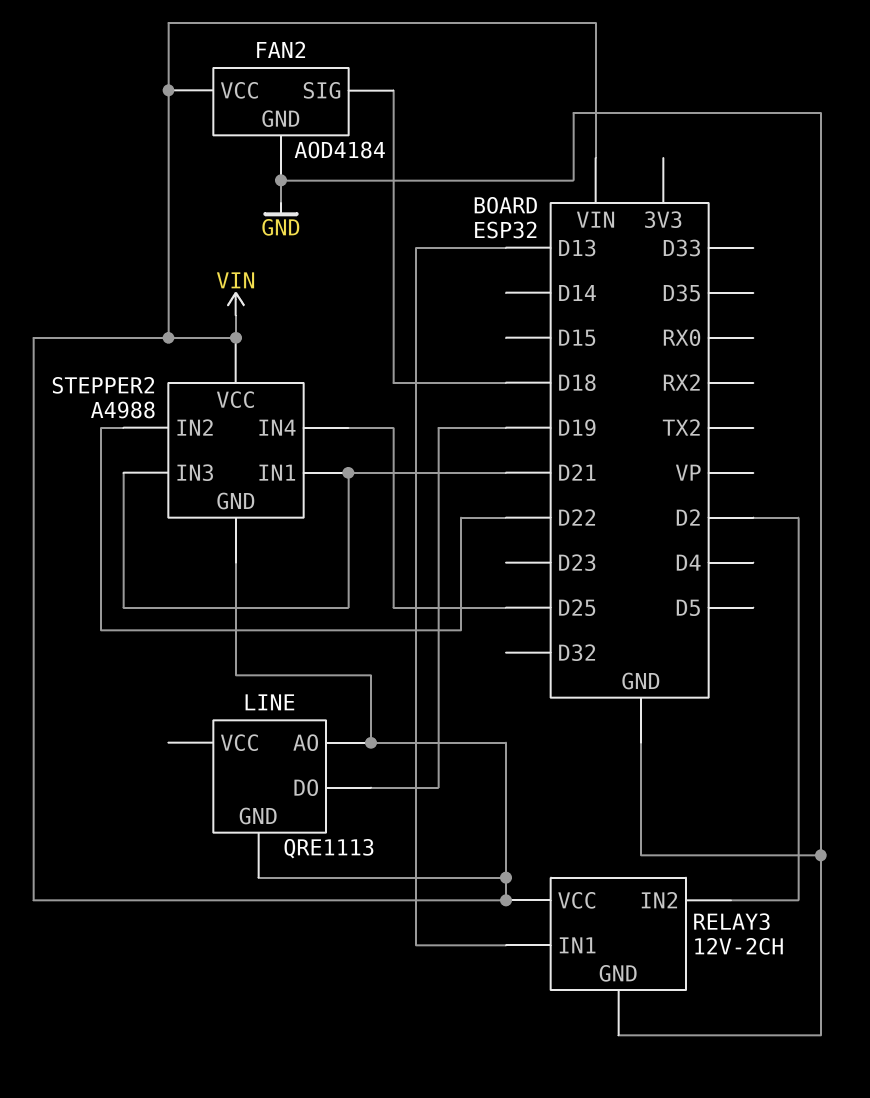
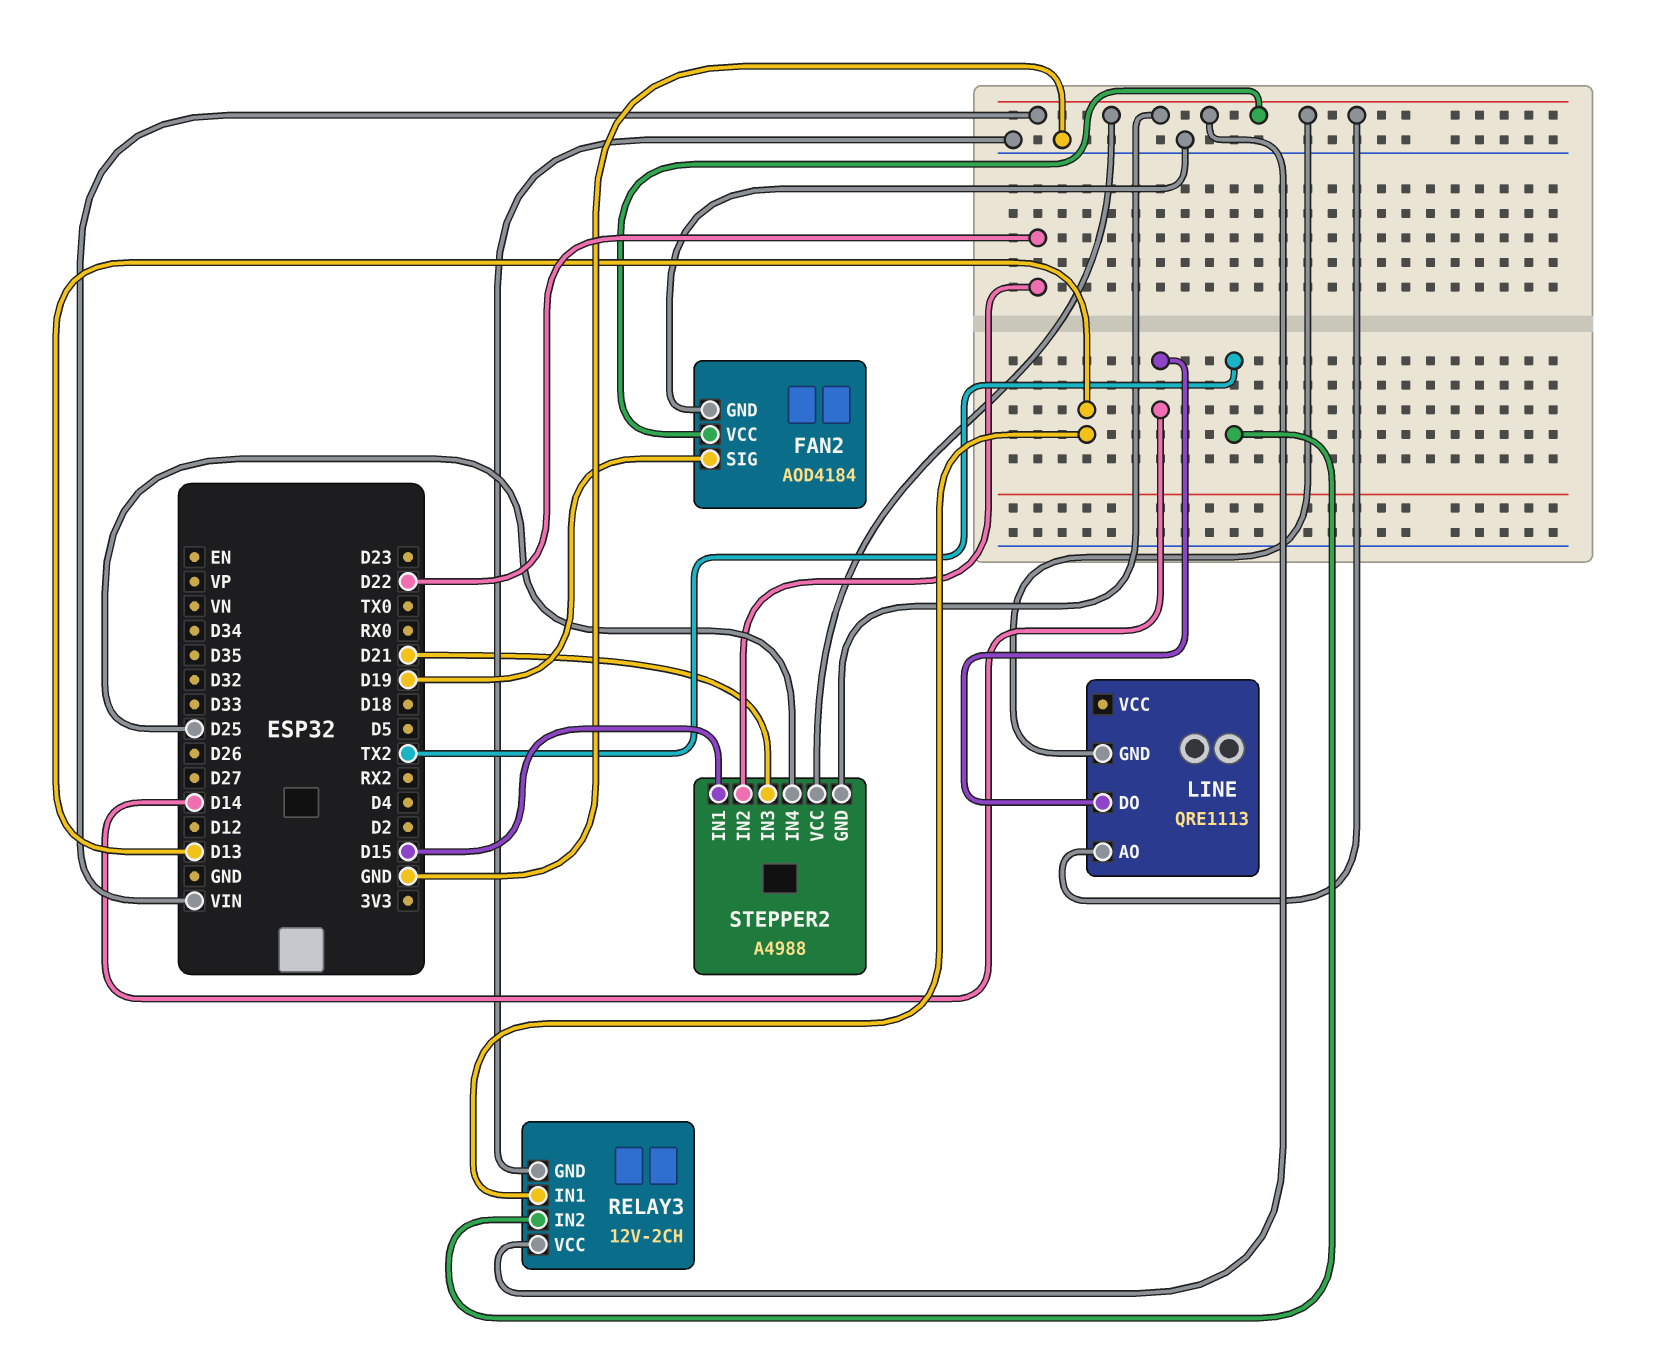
FAN2 pin SIG: D18 -> D19
LINE pin DO: D19 -> D14
RELAY3 pin IN2: D2 -> TX2
STEPPER2 pin IN1: D21 -> D15

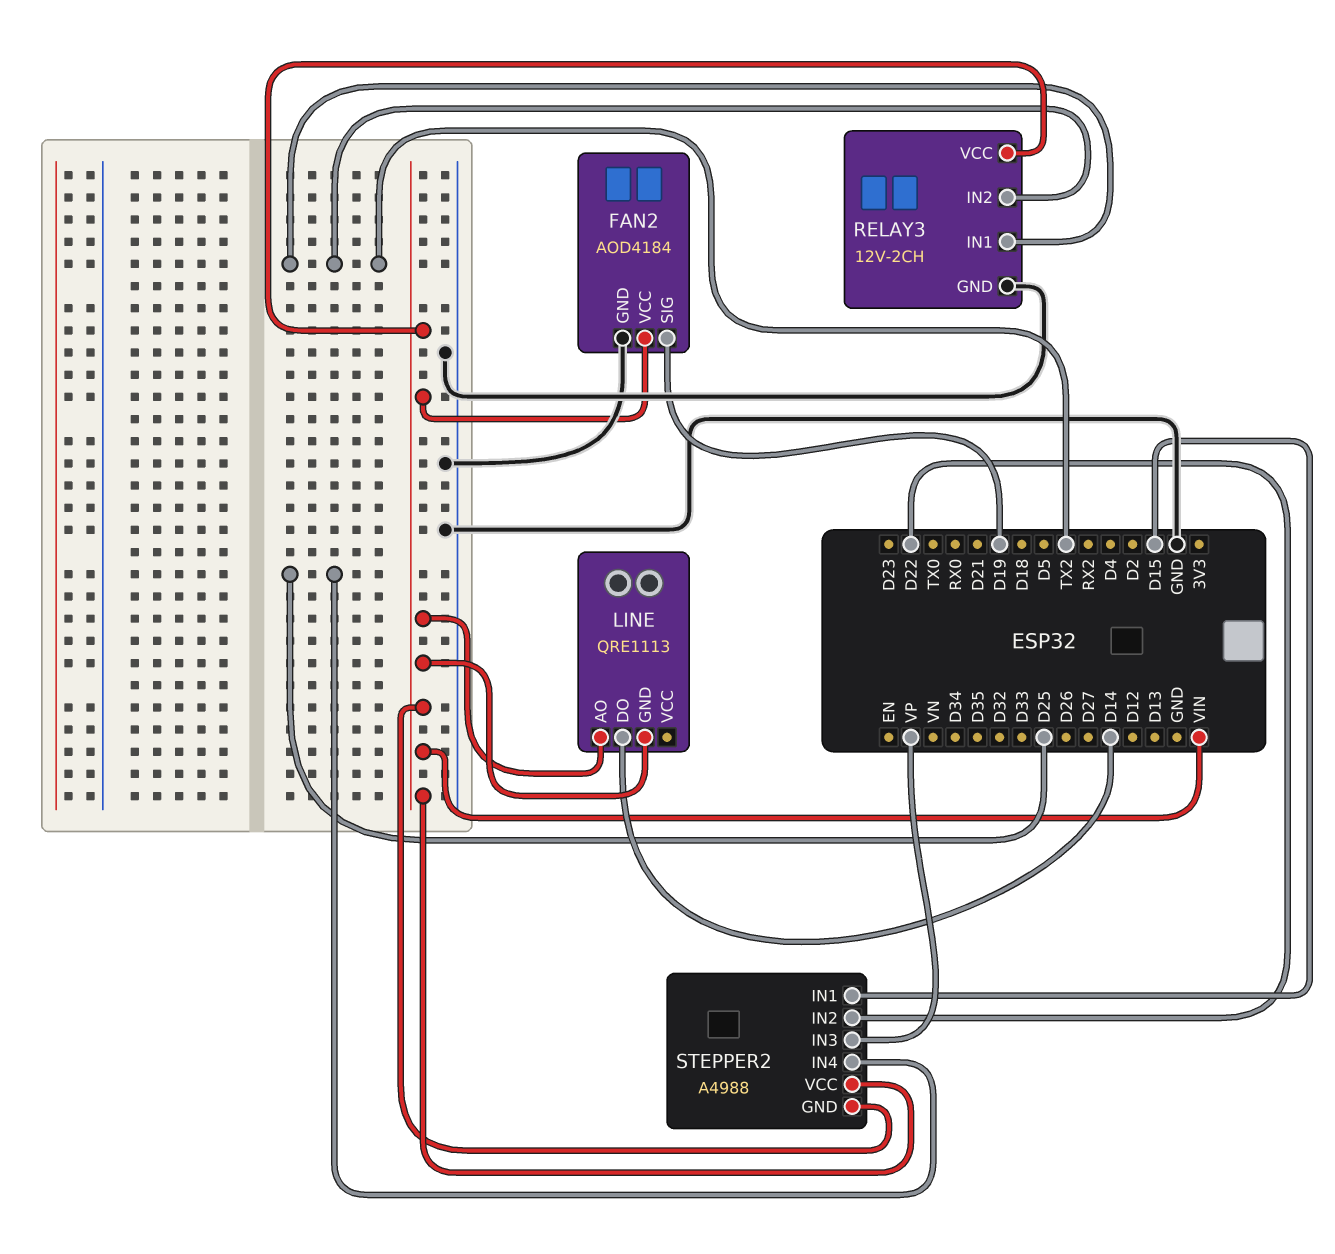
RELAY3 pin IN1: D13 -> TX2
STEPPER2 pin IN3: D21 -> VP

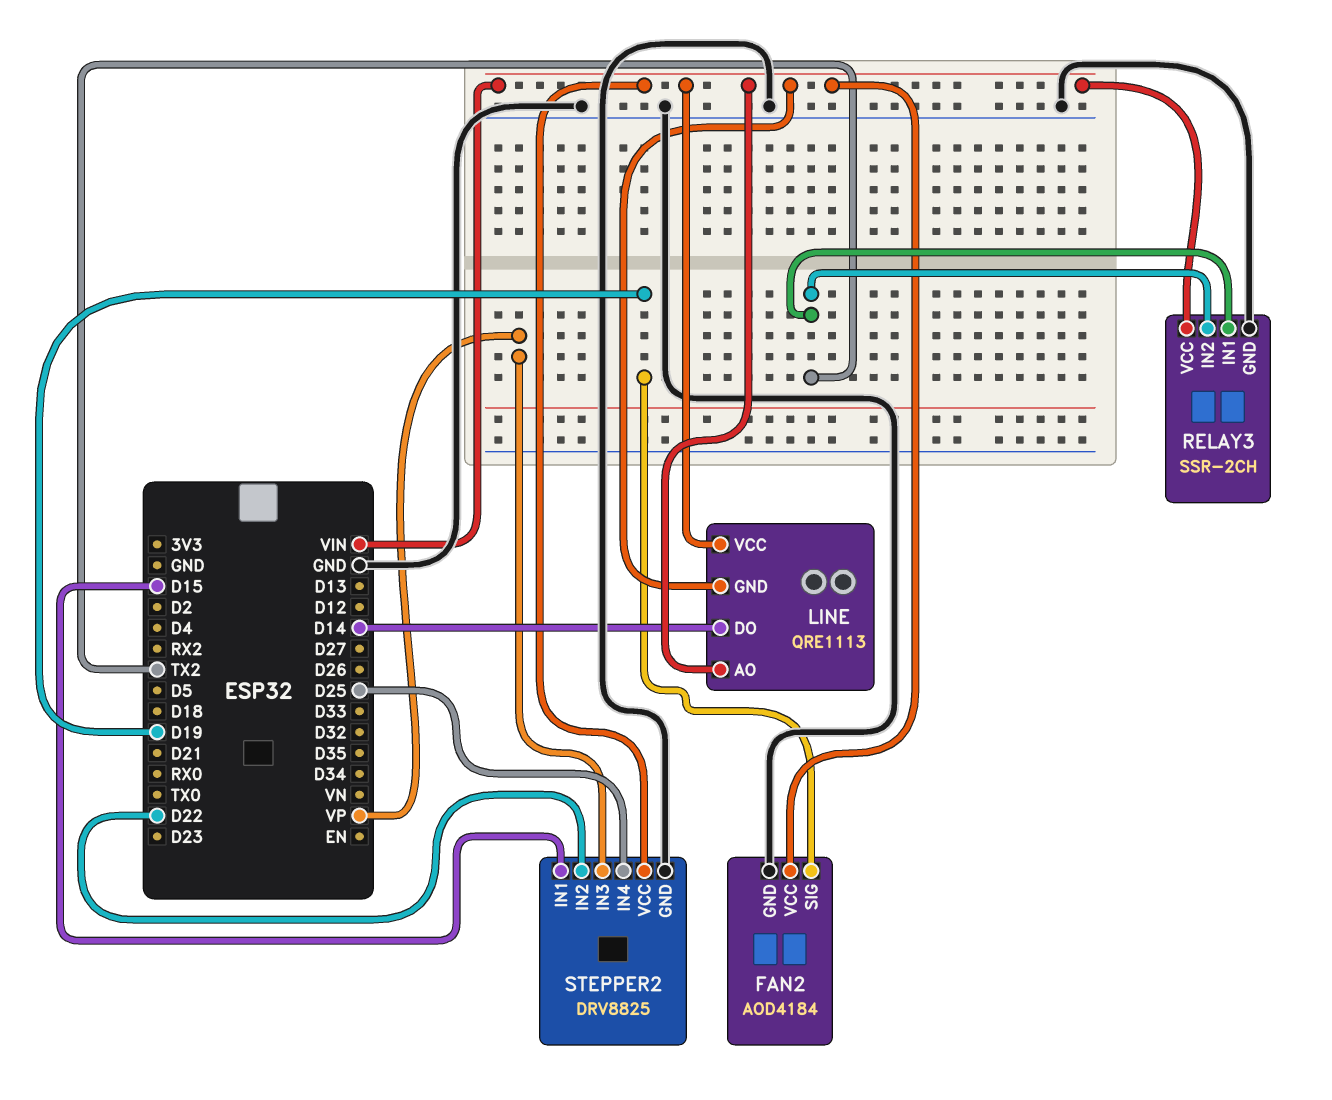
LINE pin VCC: none -> VIN
RELAY3: 12V-2CH -> SSR-2CH
STEPPER2: A4988 -> DRV8825
STEPPER2 pin GND: VIN -> GND

